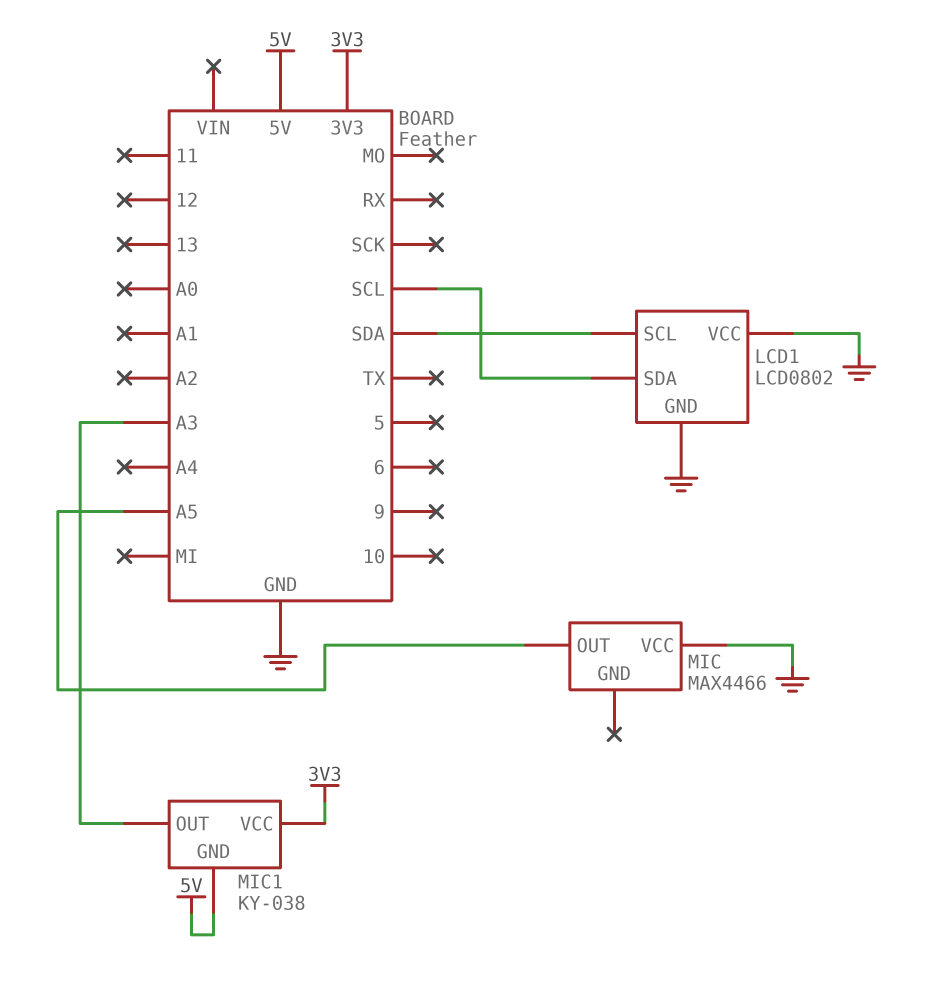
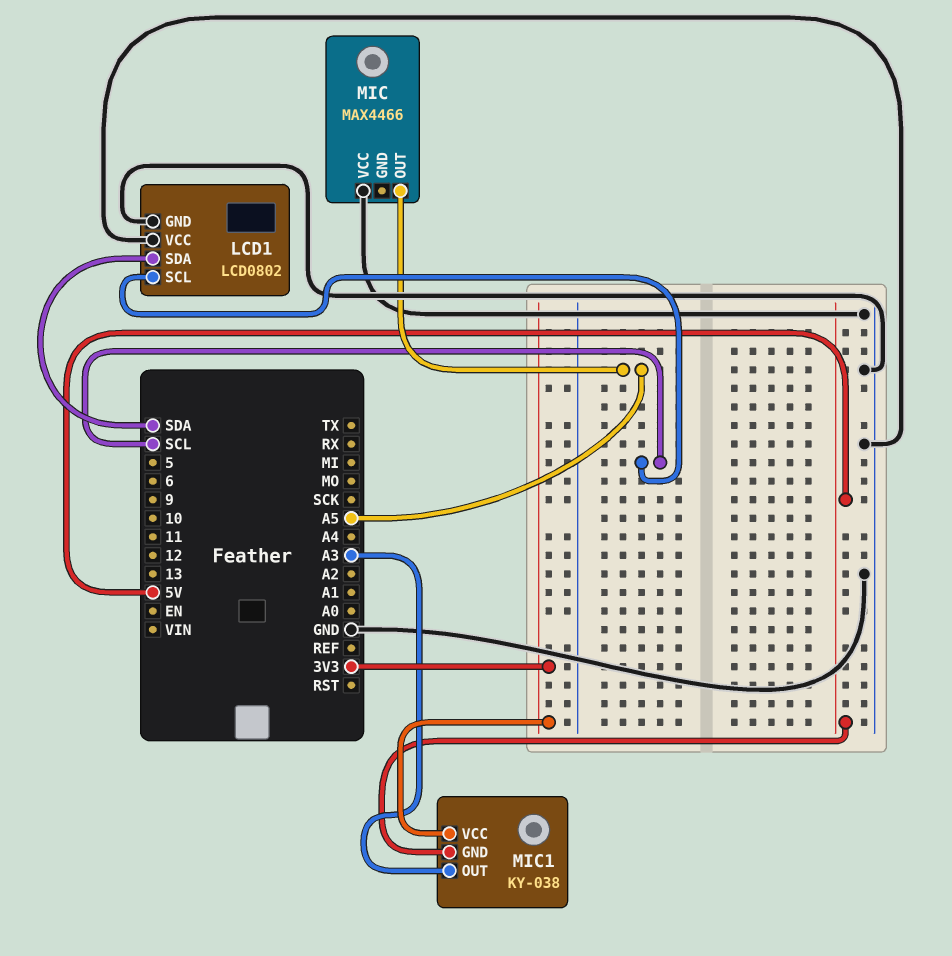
LCD1 pin SCL: SDA -> SCL
LCD1 pin SDA: SCL -> SDA

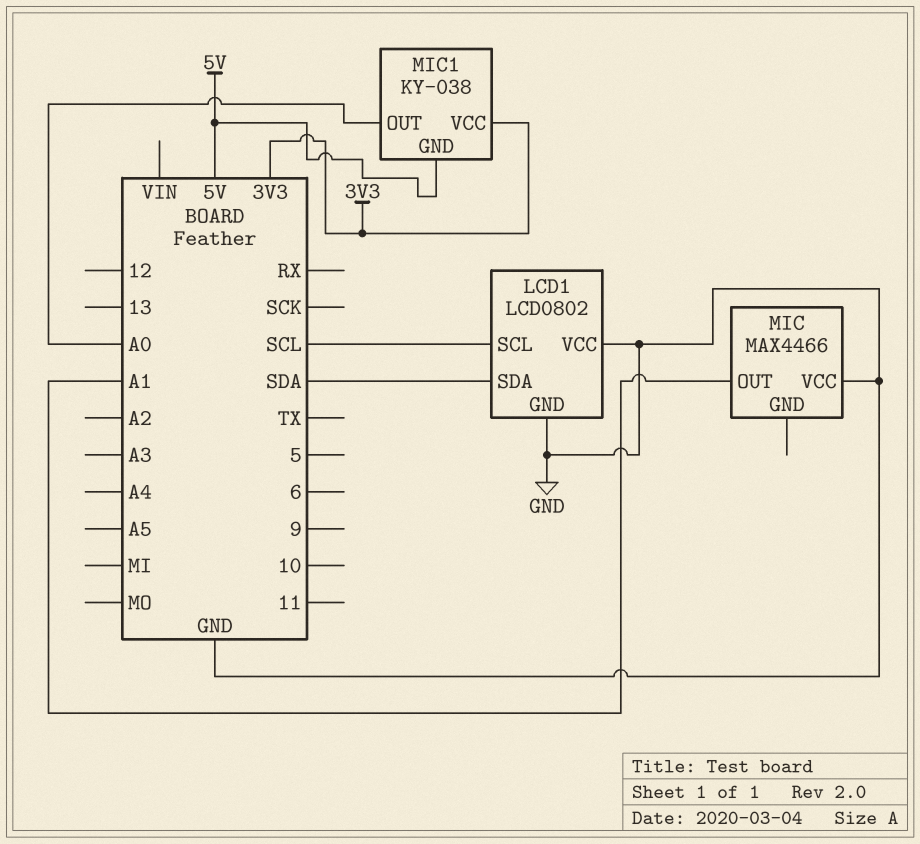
MIC pin OUT: A5 -> A1
MIC1 pin OUT: A3 -> A0

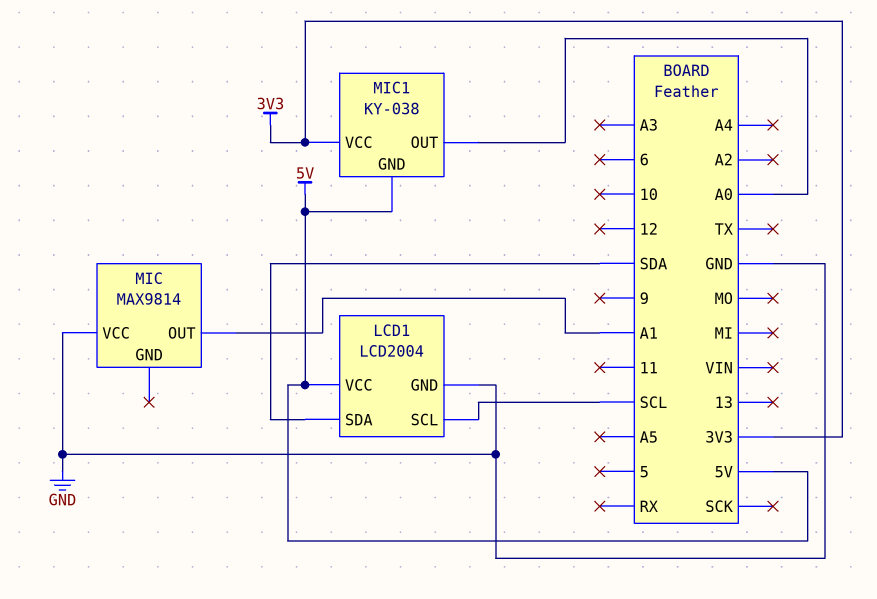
LCD1: LCD0802 -> LCD2004
LCD1 pin VCC: GND -> 5V
MIC: MAX4466 -> MAX9814

